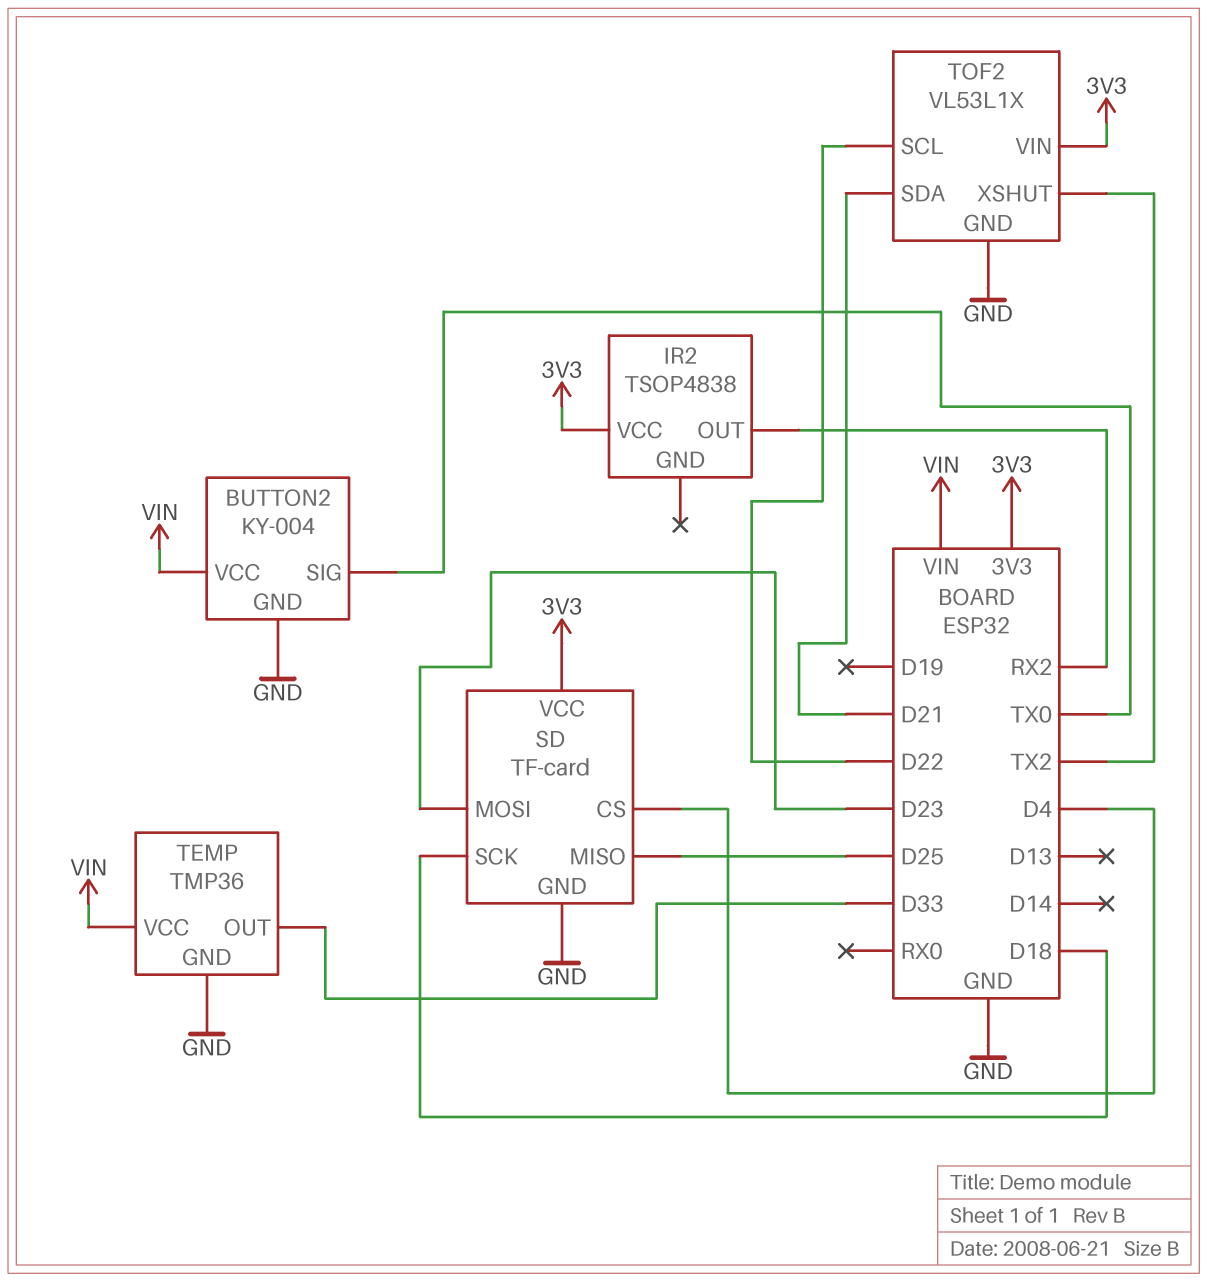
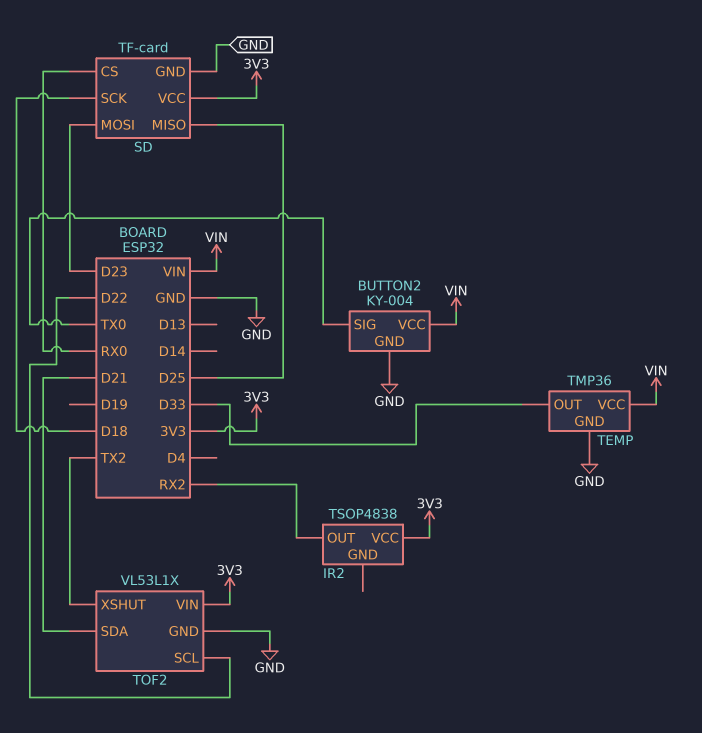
SD pin CS: D4 -> RX0

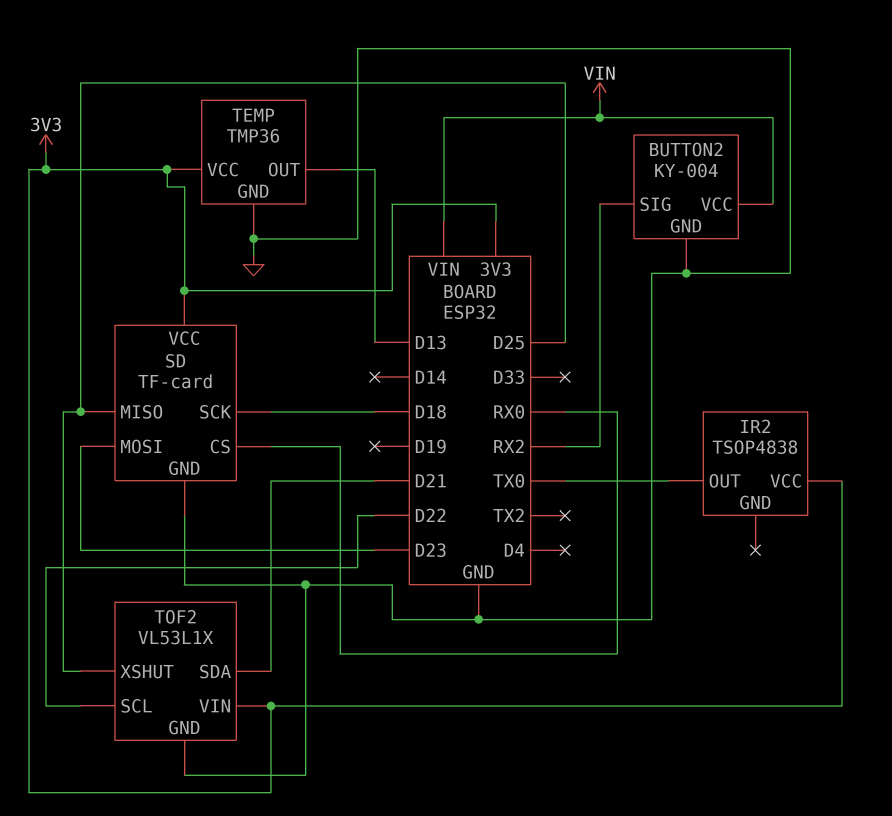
BUTTON2 pin SIG: TX0 -> RX2
IR2 pin OUT: RX2 -> TX0
TEMP pin OUT: D33 -> D13
TEMP pin VCC: VIN -> 3V3
TOF2 pin XSHUT: TX2 -> D25

